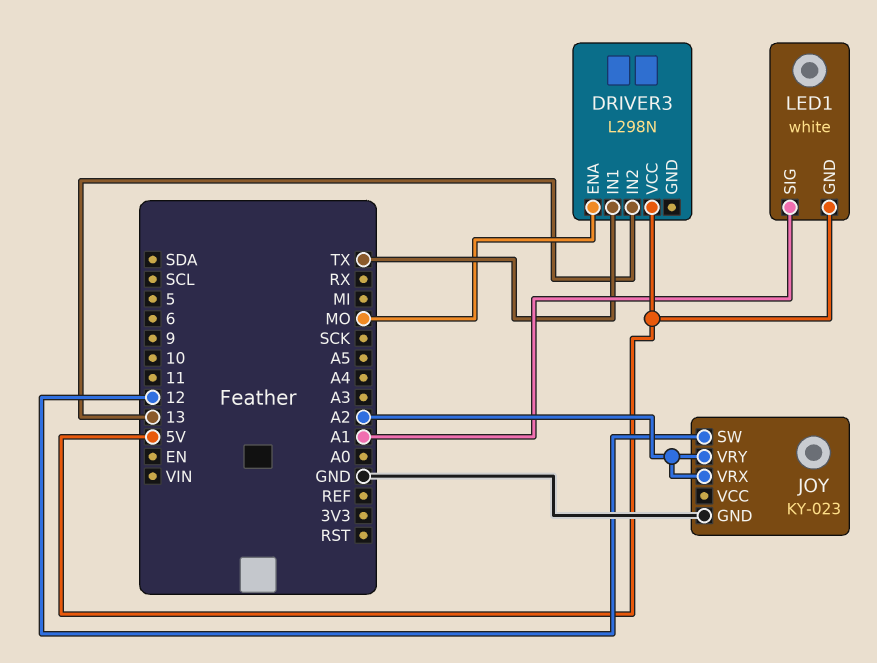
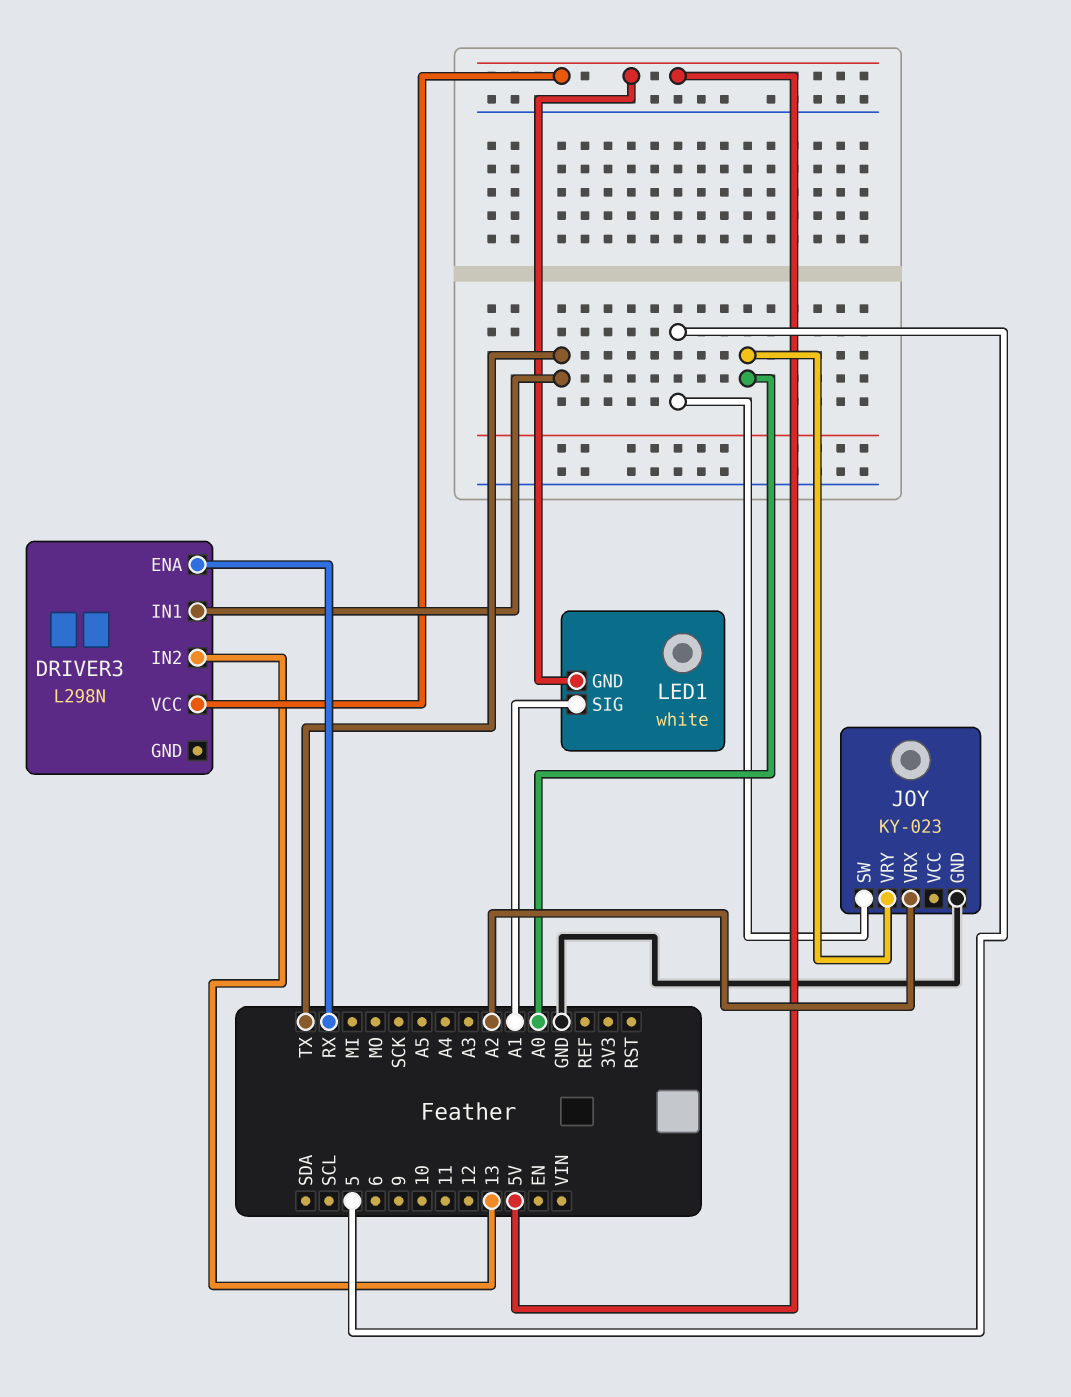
DRIVER3 pin ENA: MO -> RX
JOY pin SW: 12 -> 5
JOY pin VRY: A2 -> A0

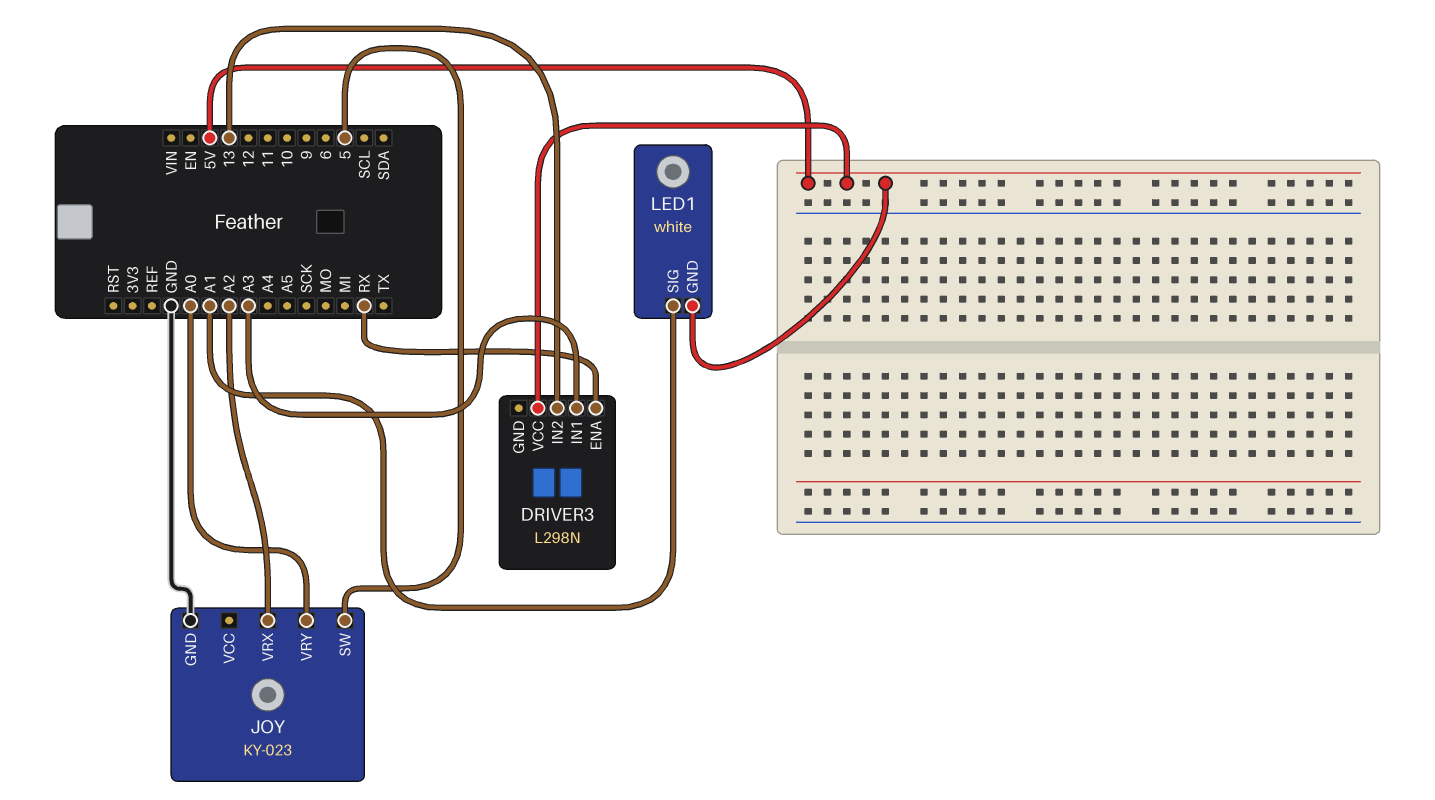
DRIVER3 pin IN1: TX -> A3

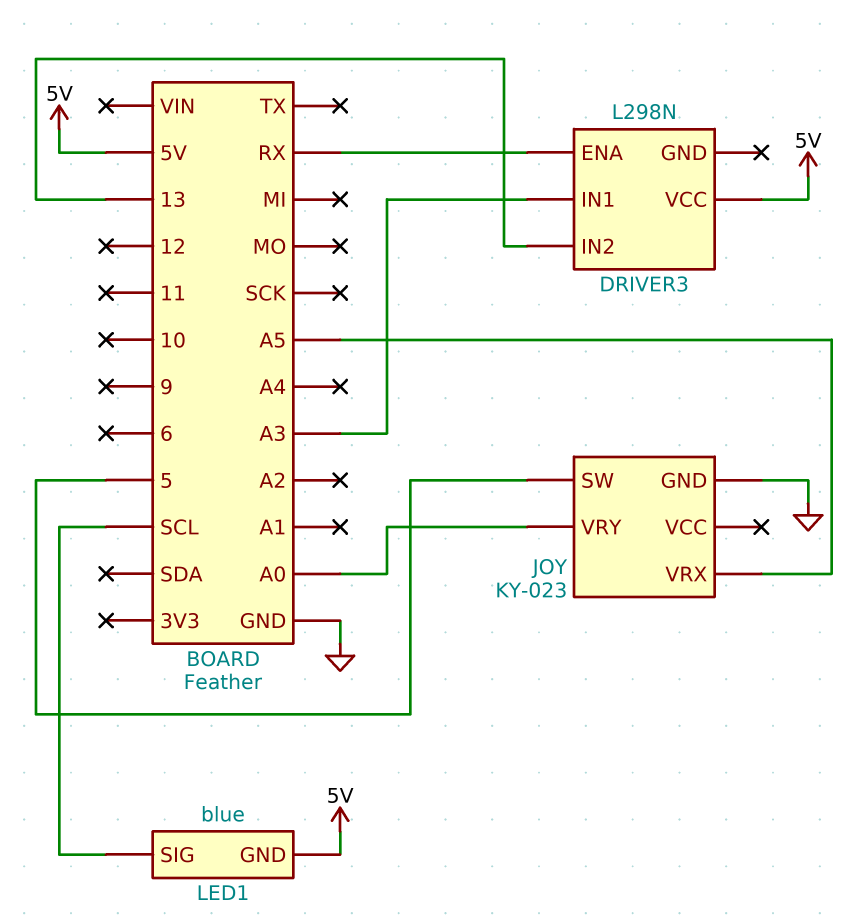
JOY pin VRX: A2 -> A5
LED1: white -> blue
LED1 pin SIG: A1 -> SCL

